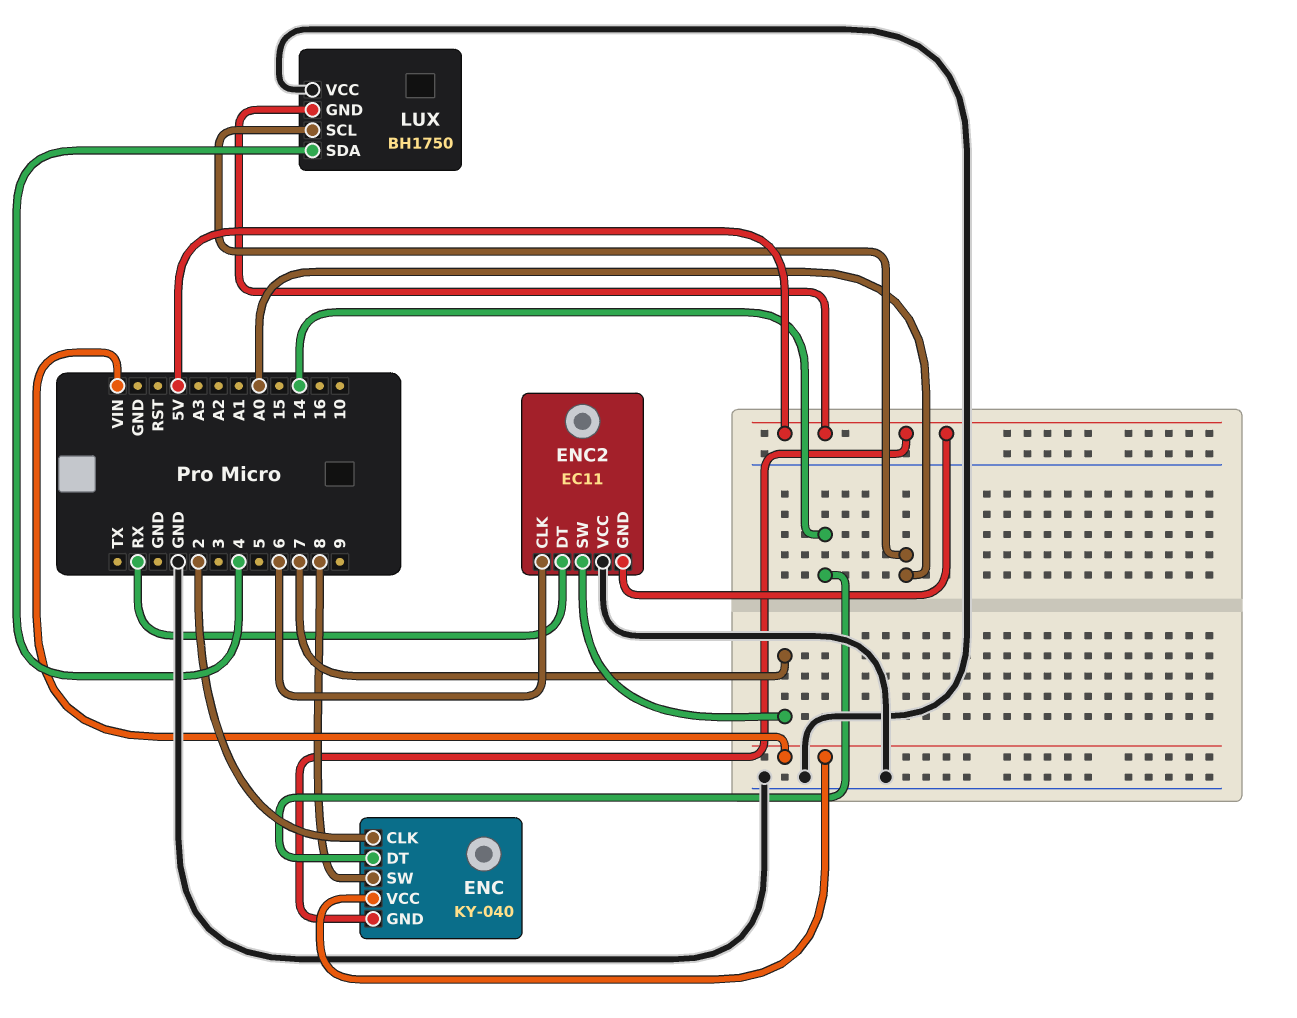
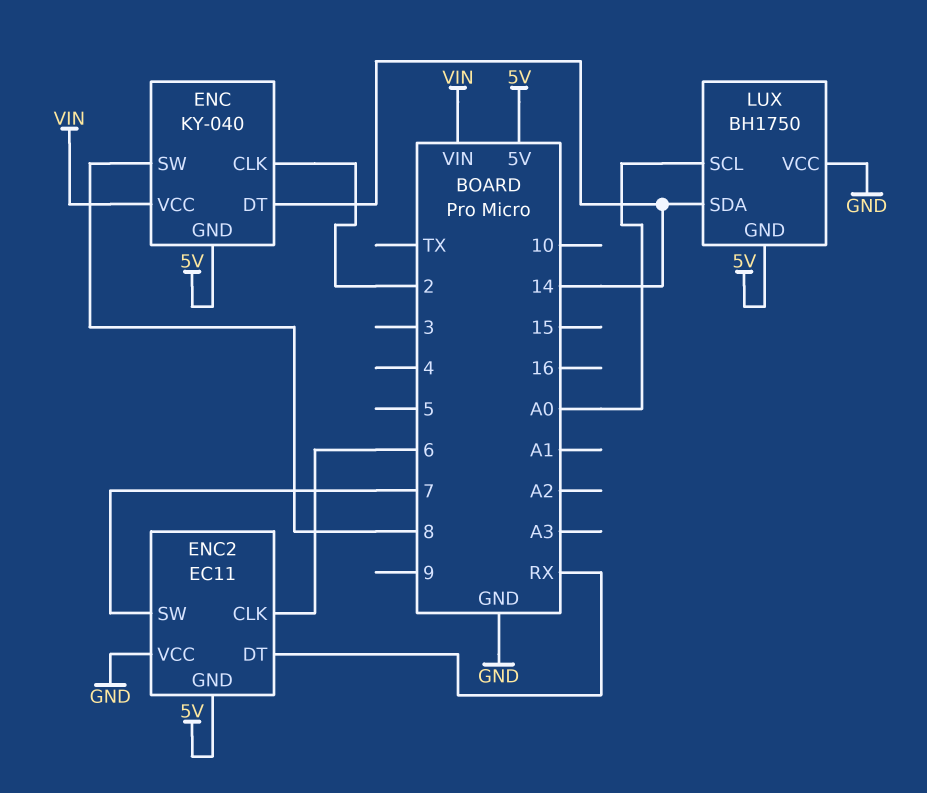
LUX pin SDA: 4 -> 14

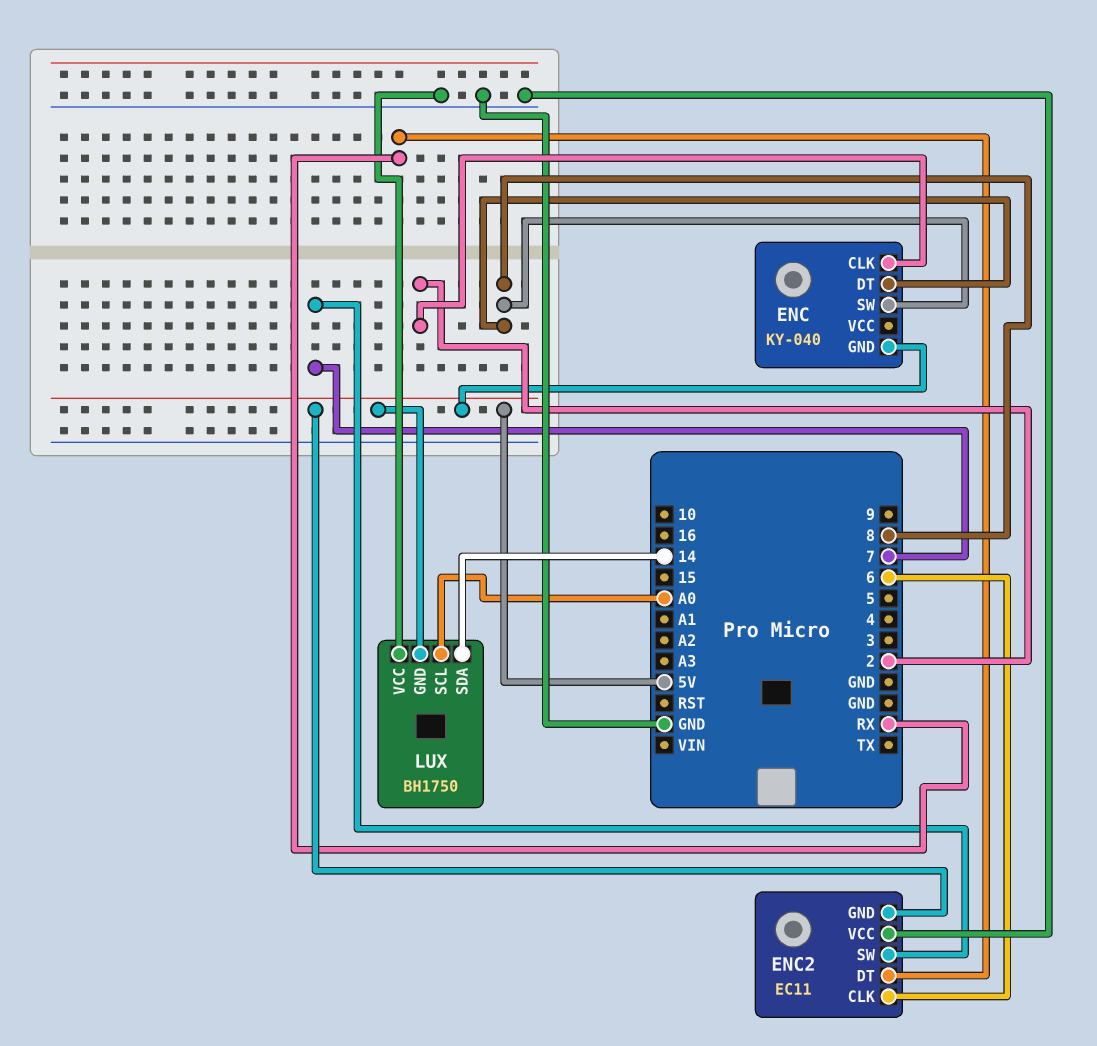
ENC pin DT: 14 -> 8
ENC pin VCC: VIN -> none

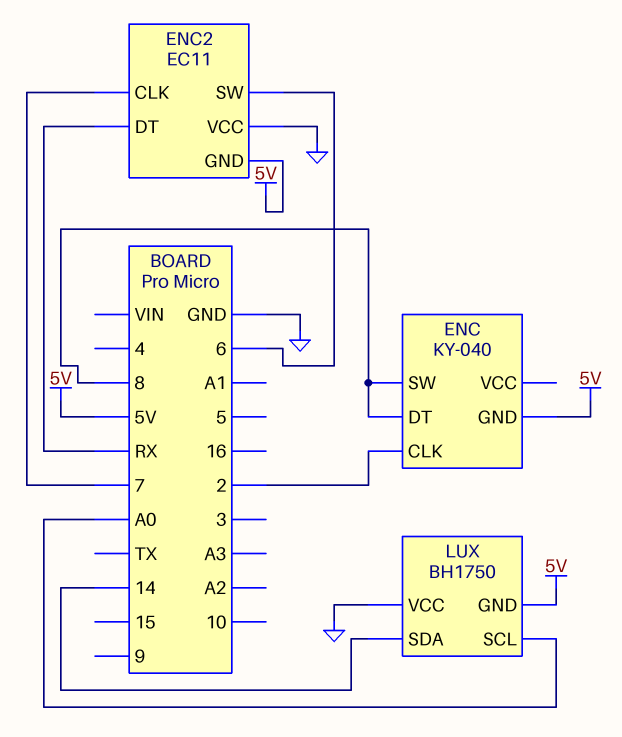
ENC2 pin CLK: 6 -> 7
ENC2 pin SW: 7 -> 6

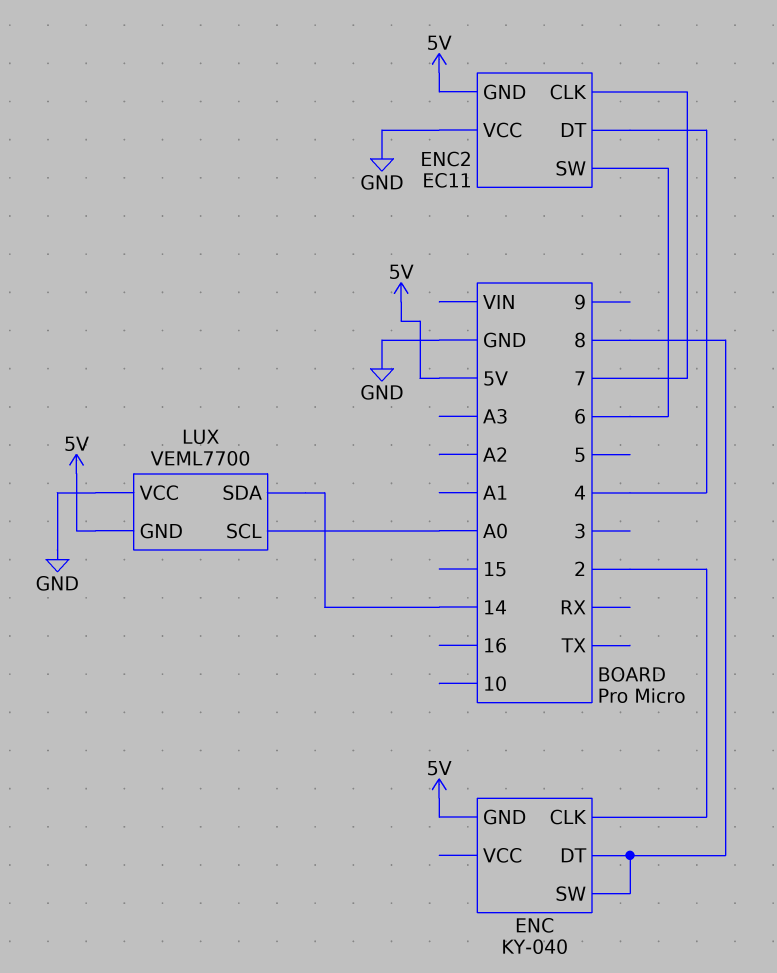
ENC2 pin DT: RX -> 4
LUX: BH1750 -> VEML7700

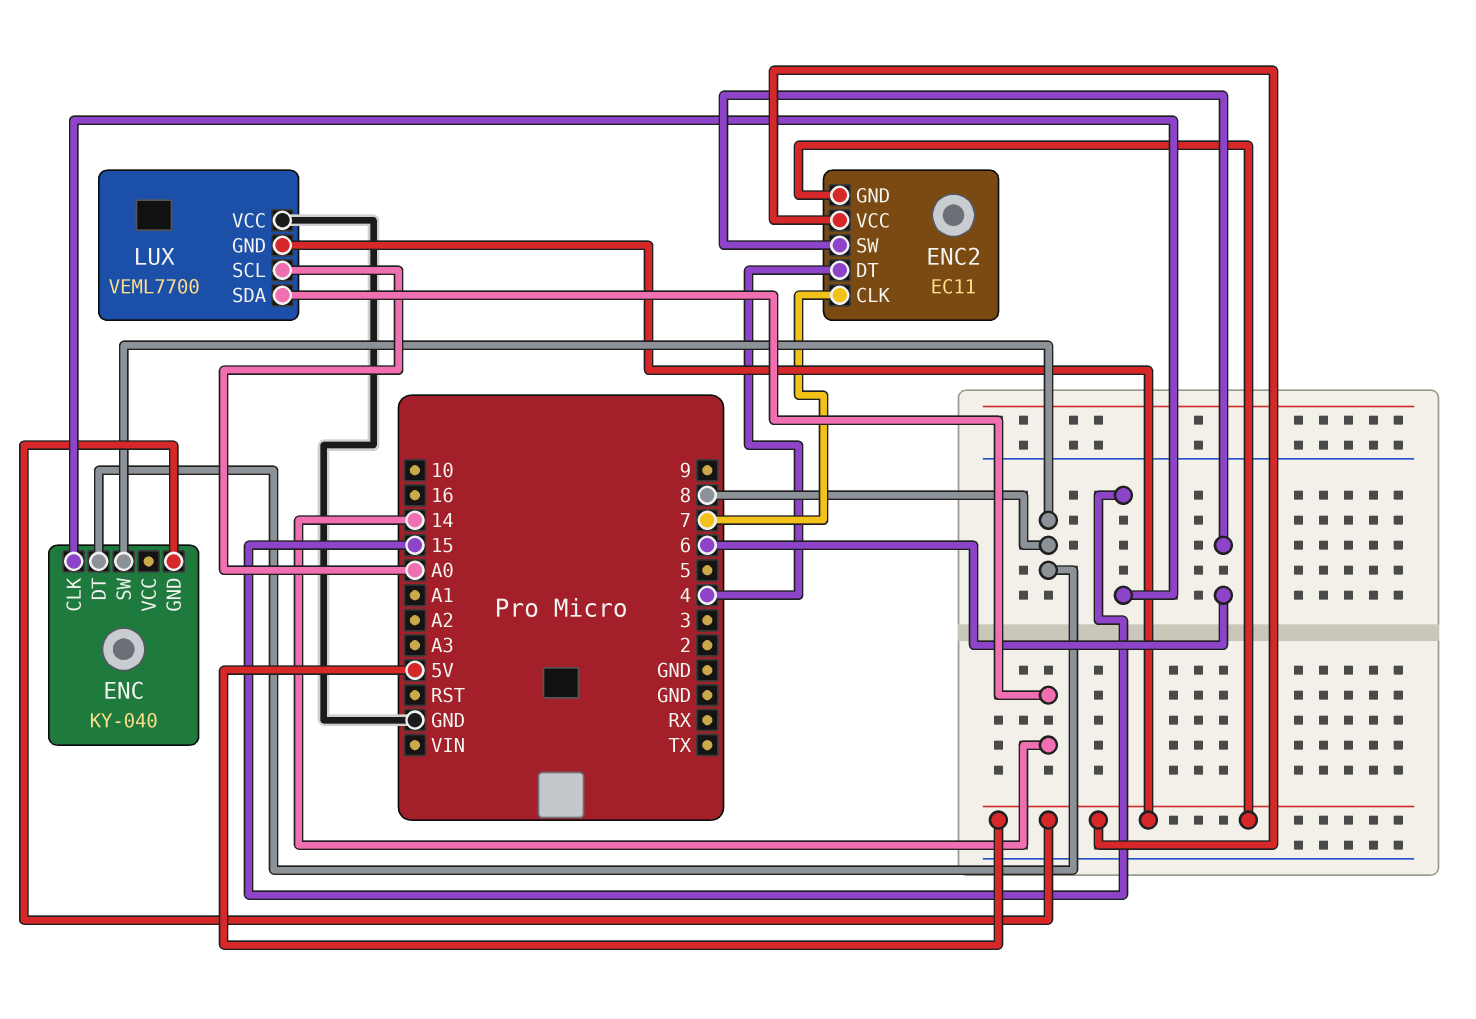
ENC pin CLK: 2 -> 15
ENC2 pin VCC: GND -> 5V

